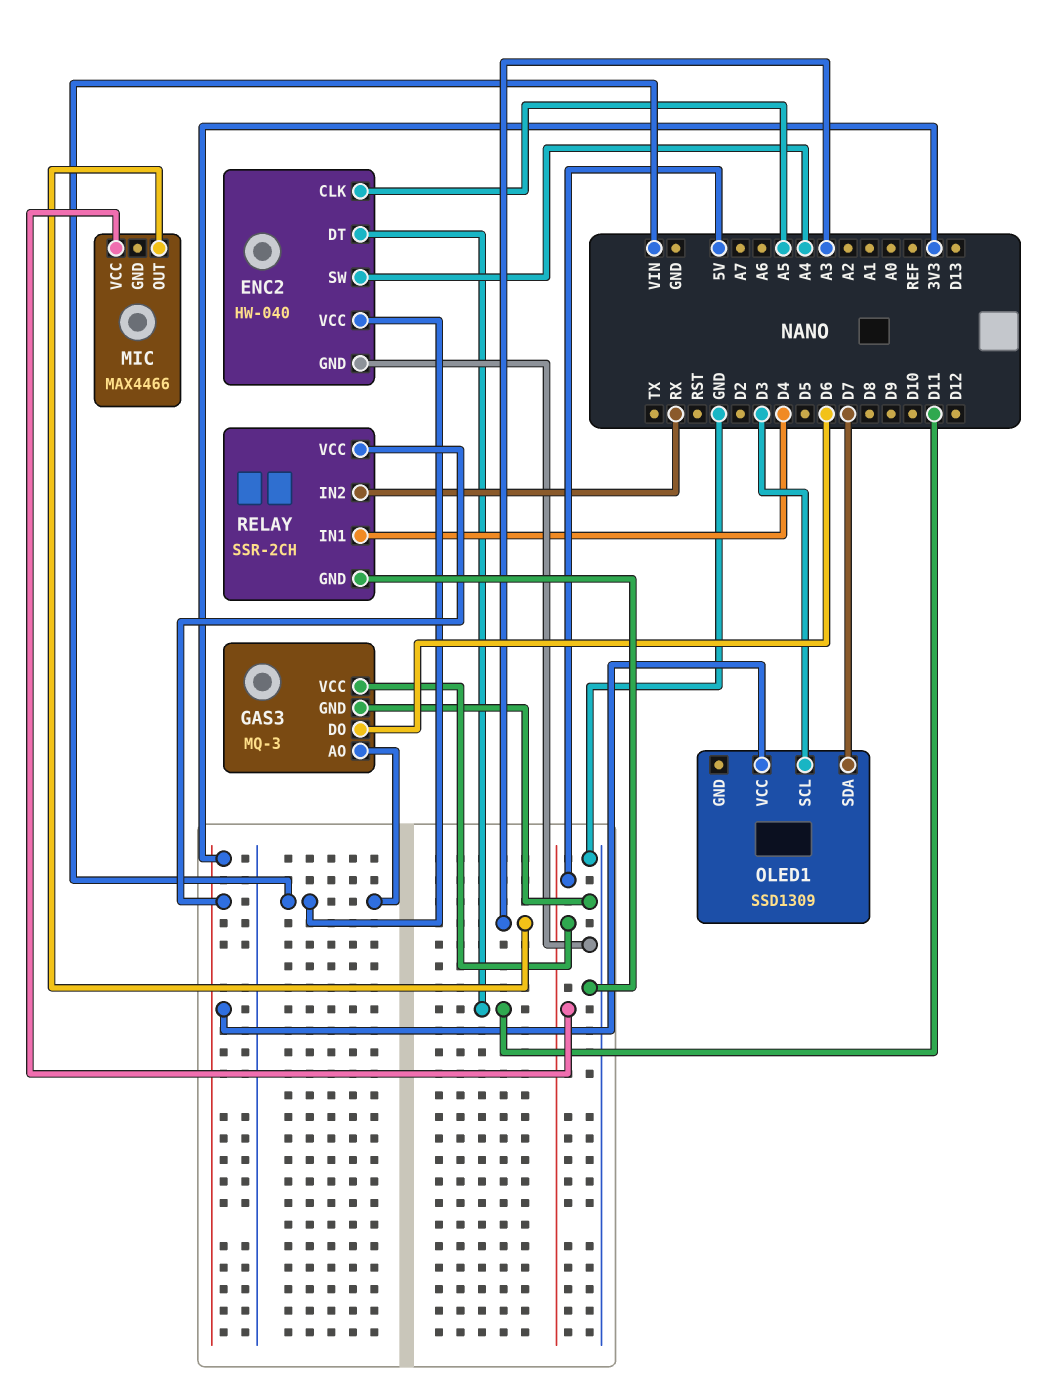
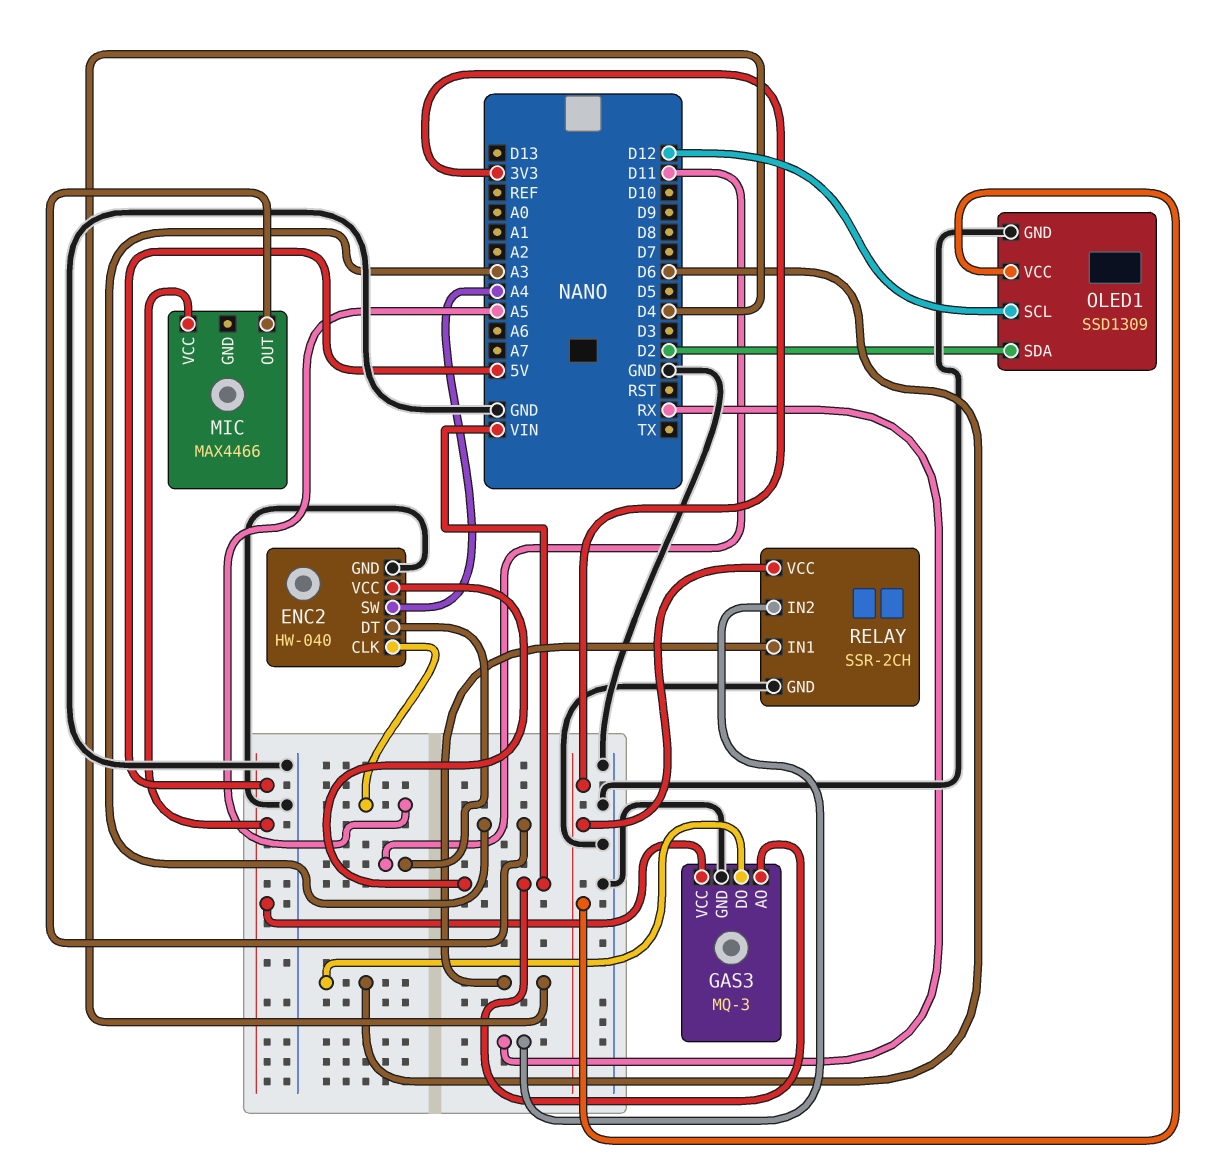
OLED1 pin GND: none -> GND
OLED1 pin SCL: D3 -> D12
OLED1 pin SDA: D7 -> D2

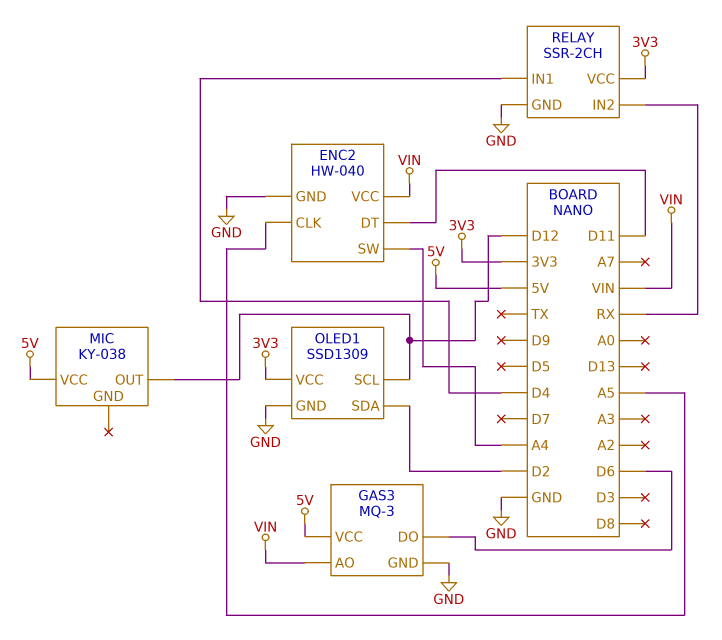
MIC: MAX4466 -> KY-038
MIC pin OUT: A3 -> D12

